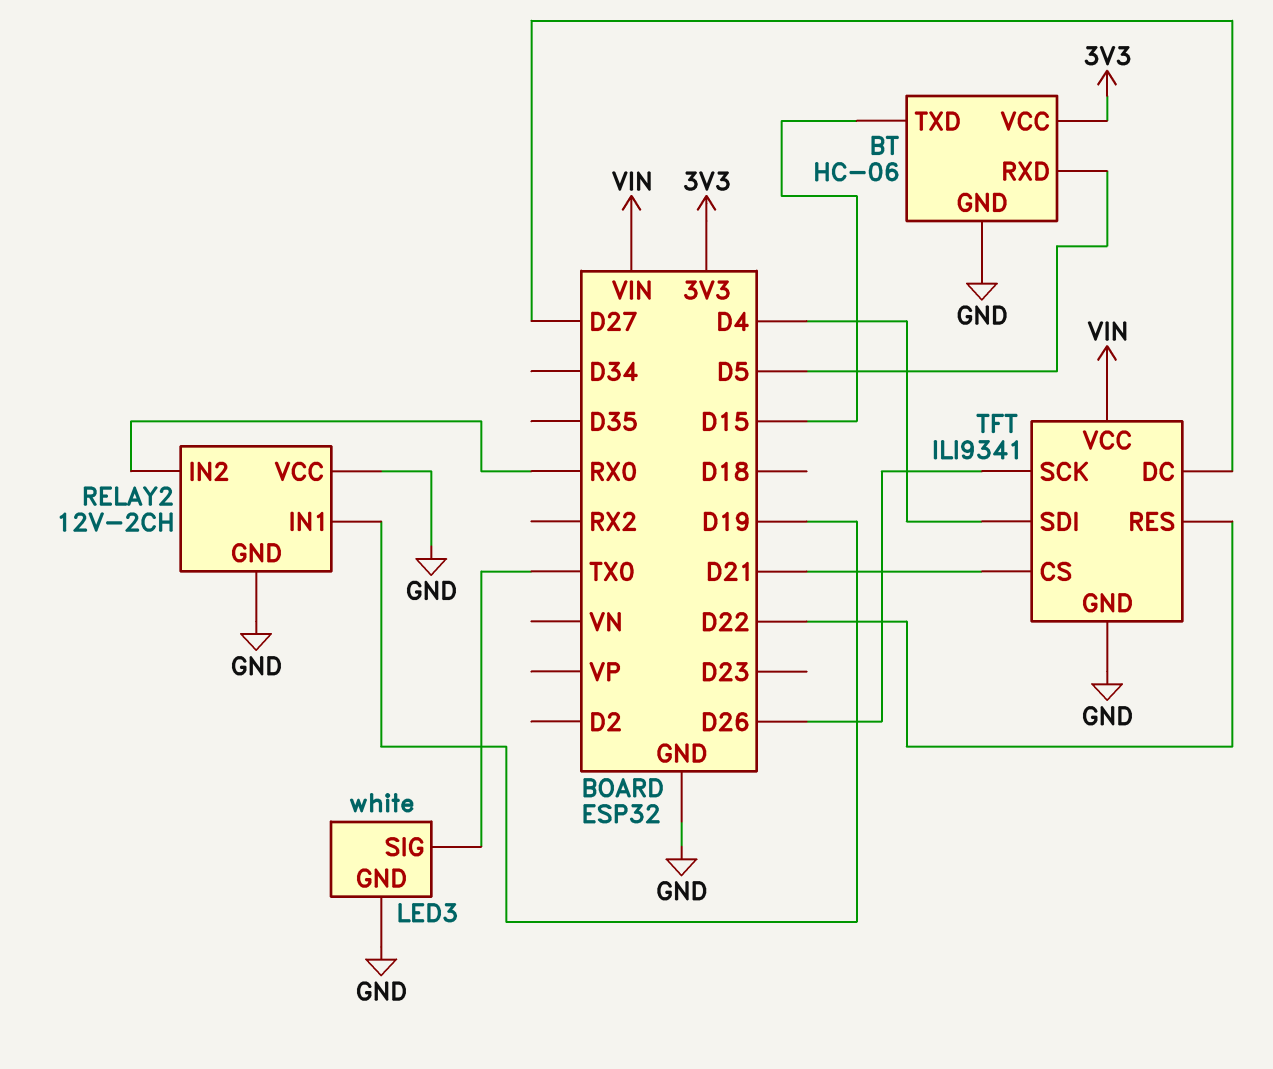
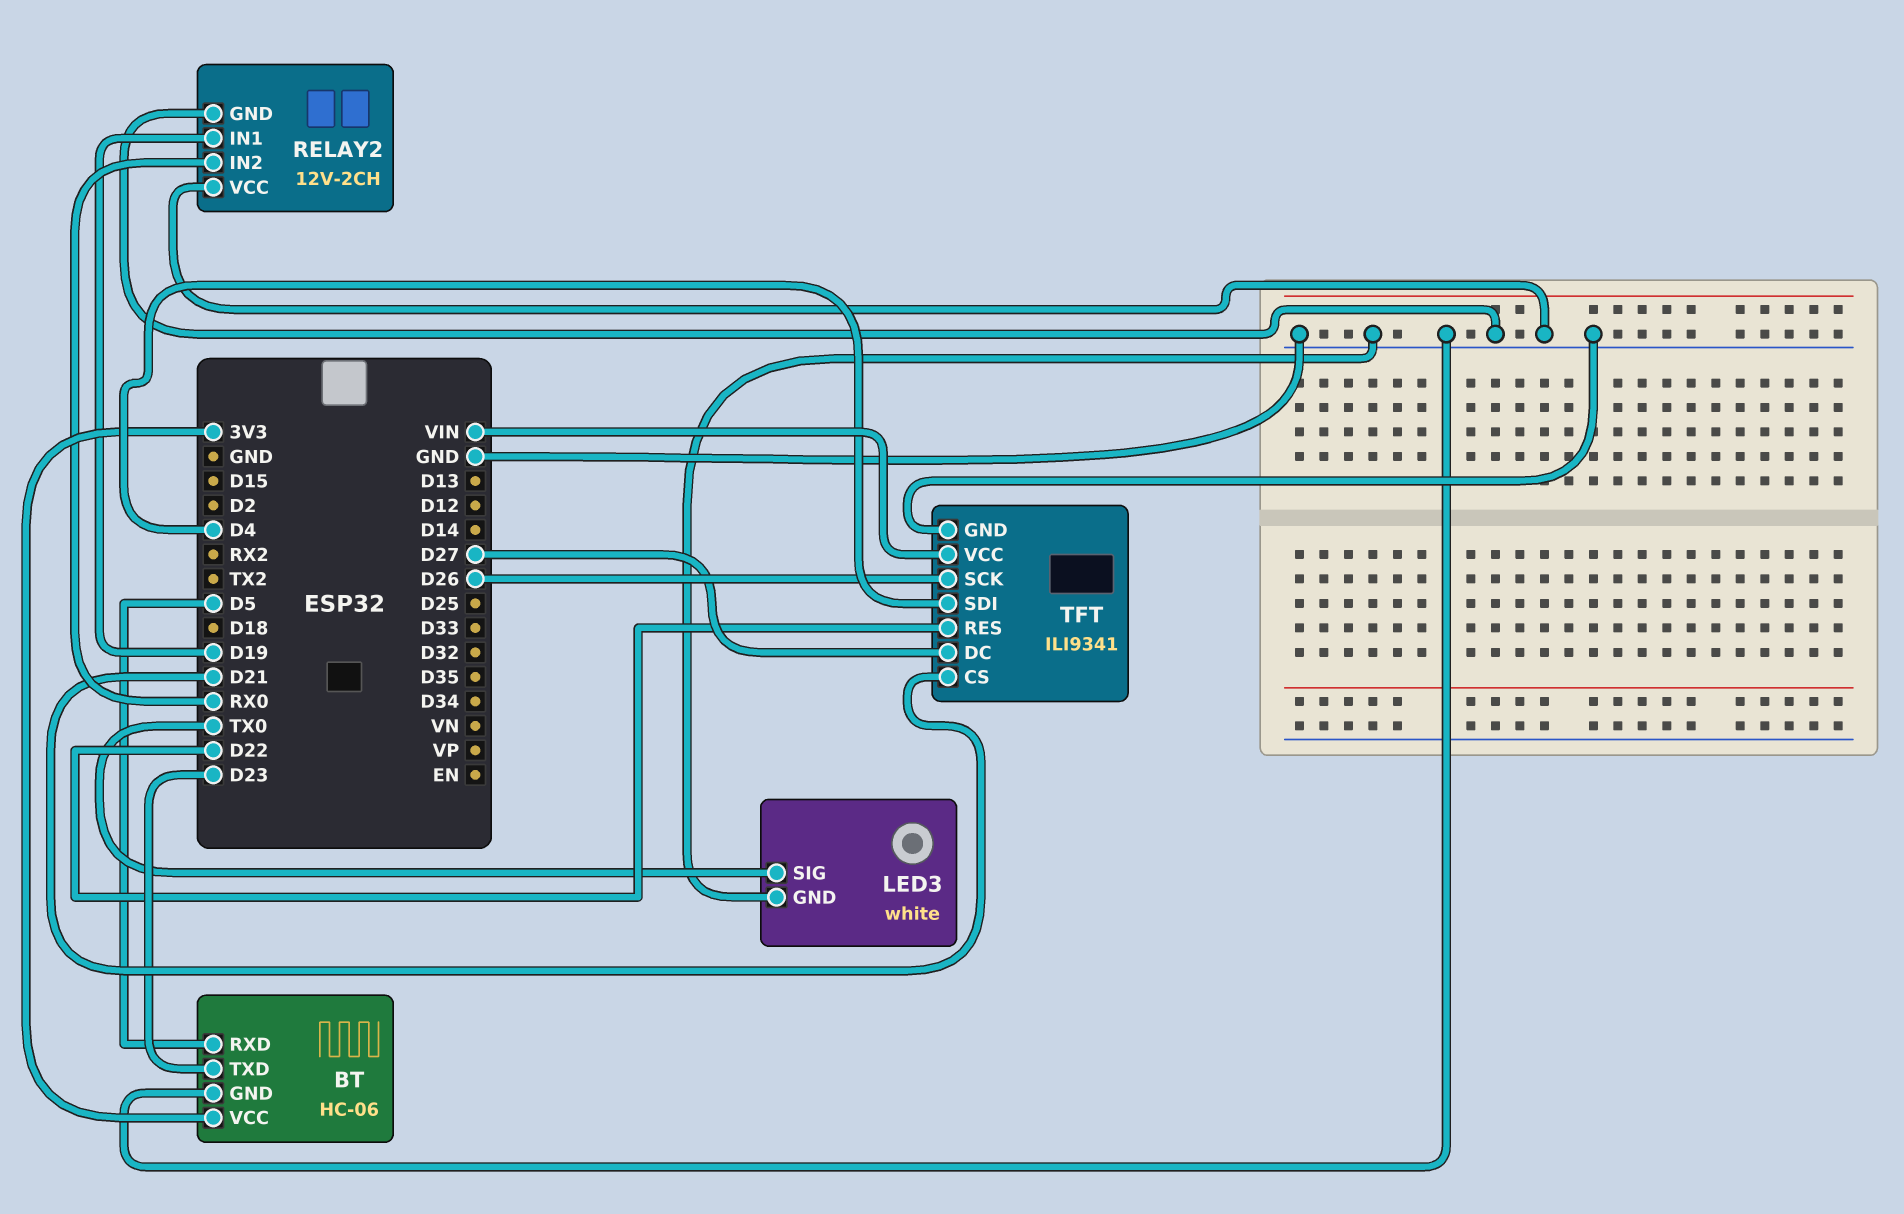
BT pin TXD: D15 -> D23

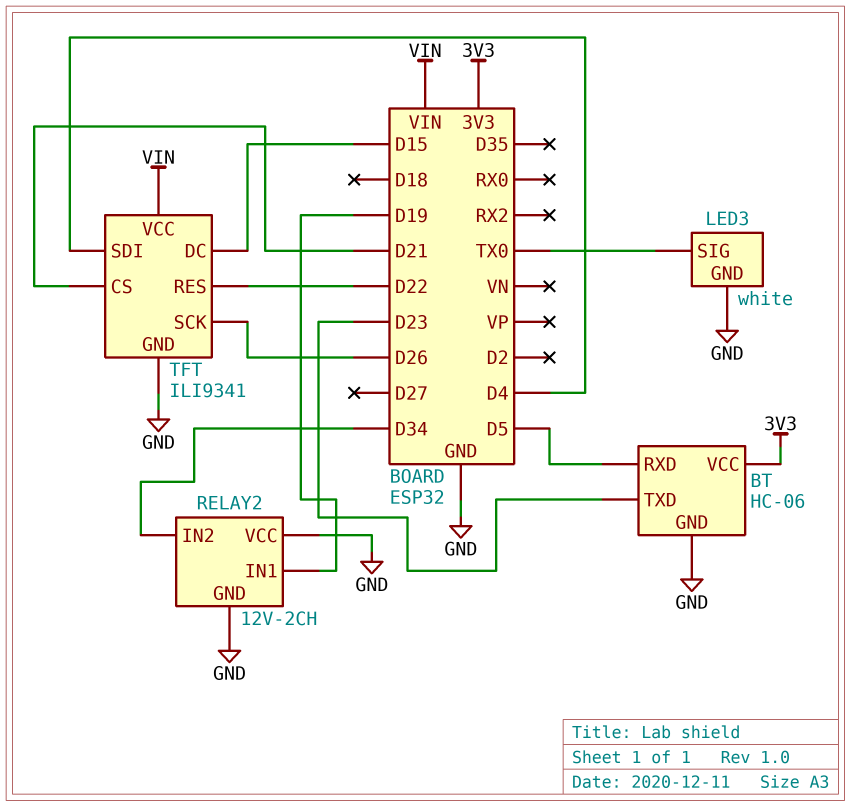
RELAY2 pin IN2: RX0 -> D34
TFT pin DC: D27 -> D15

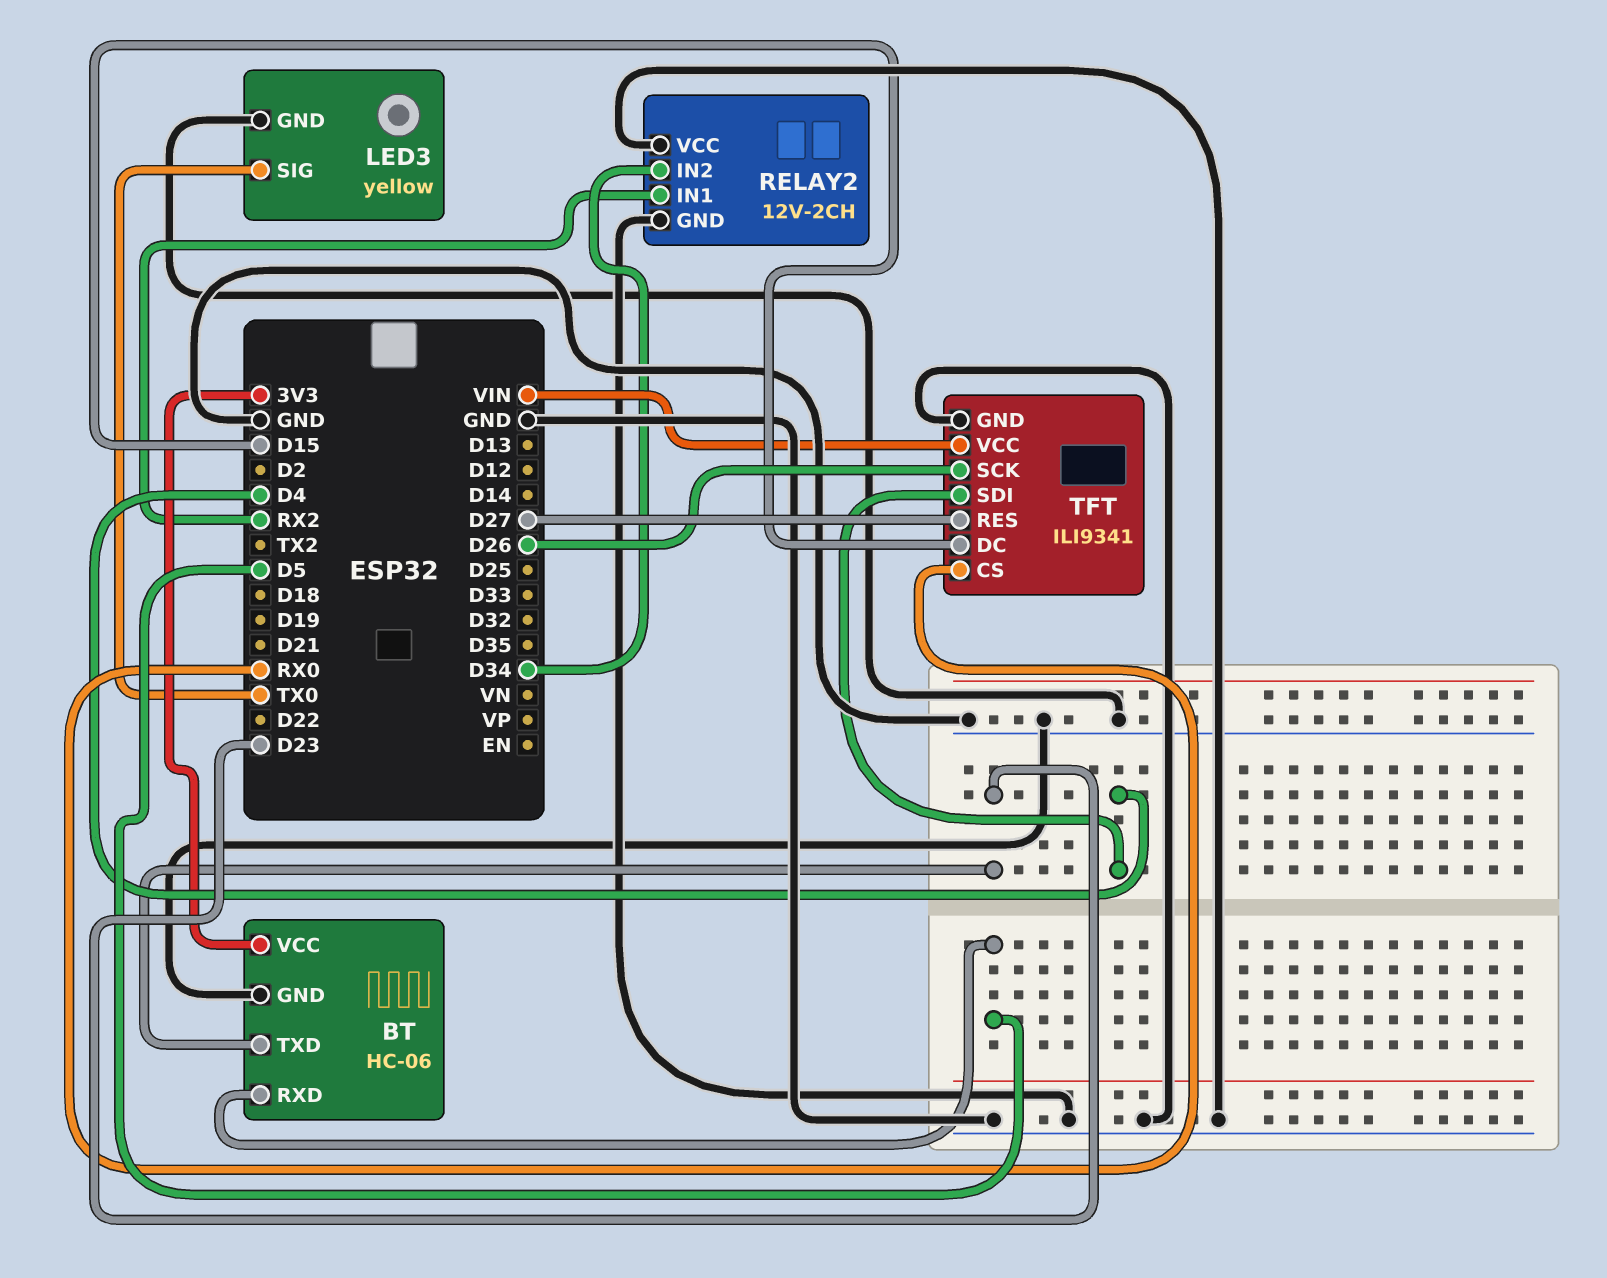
LED3: white -> yellow
RELAY2 pin IN1: D19 -> RX2
TFT pin CS: D21 -> RX0
TFT pin RES: D22 -> D27

